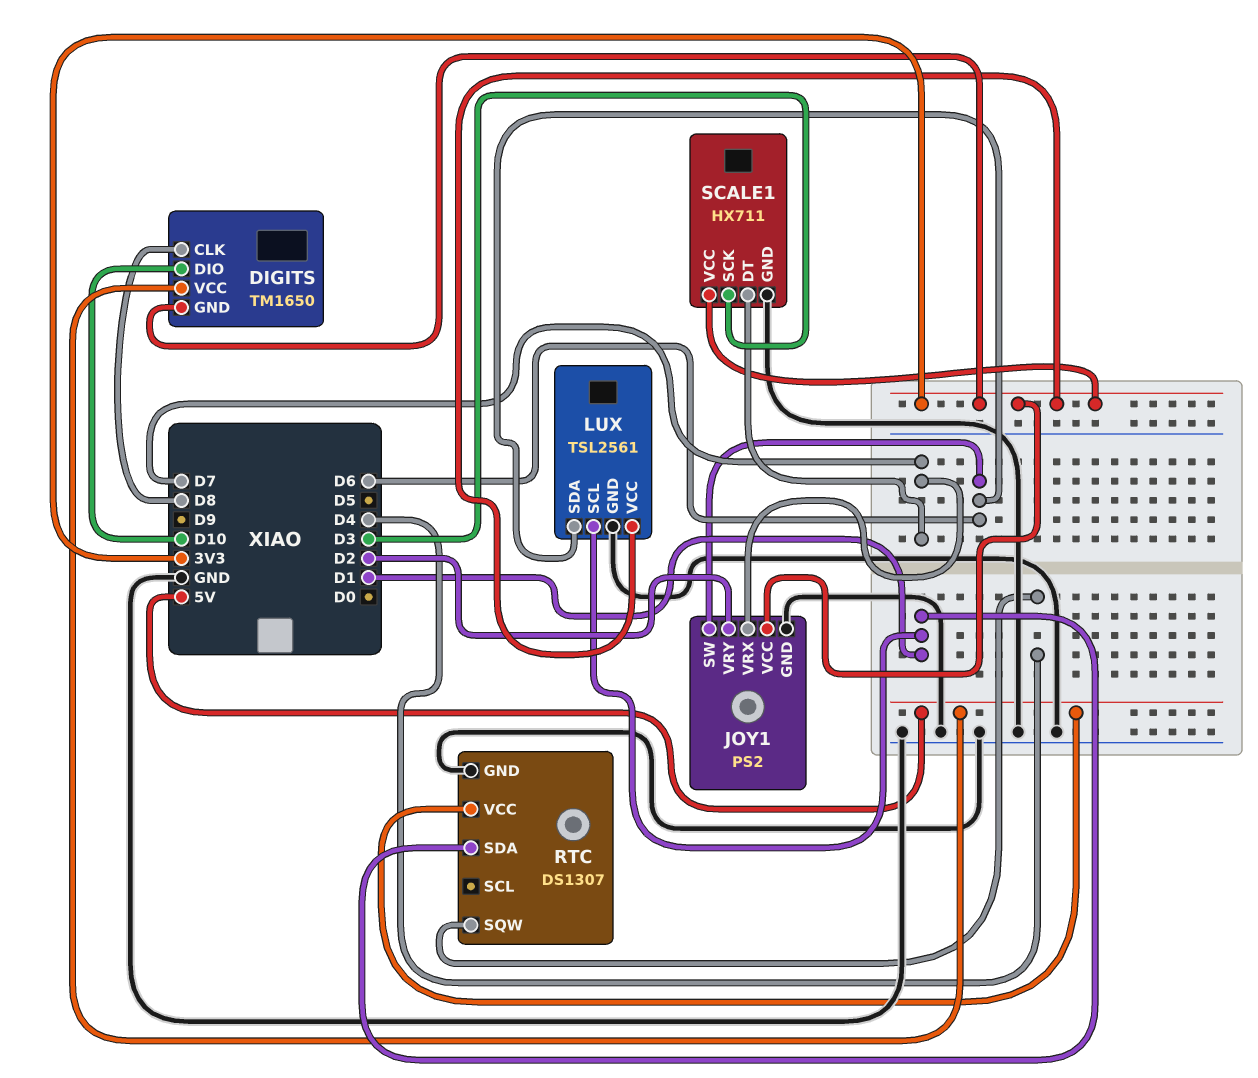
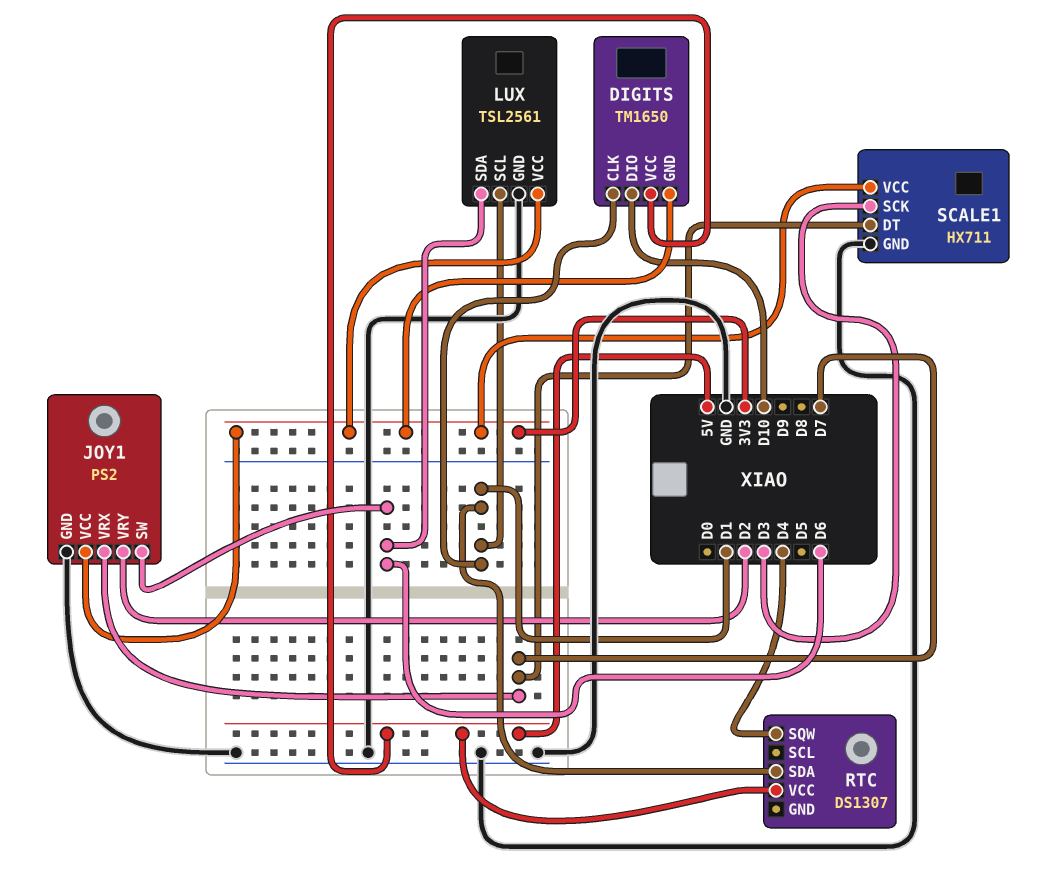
DIGITS pin CLK: D8 -> D1
RTC pin GND: GND -> none

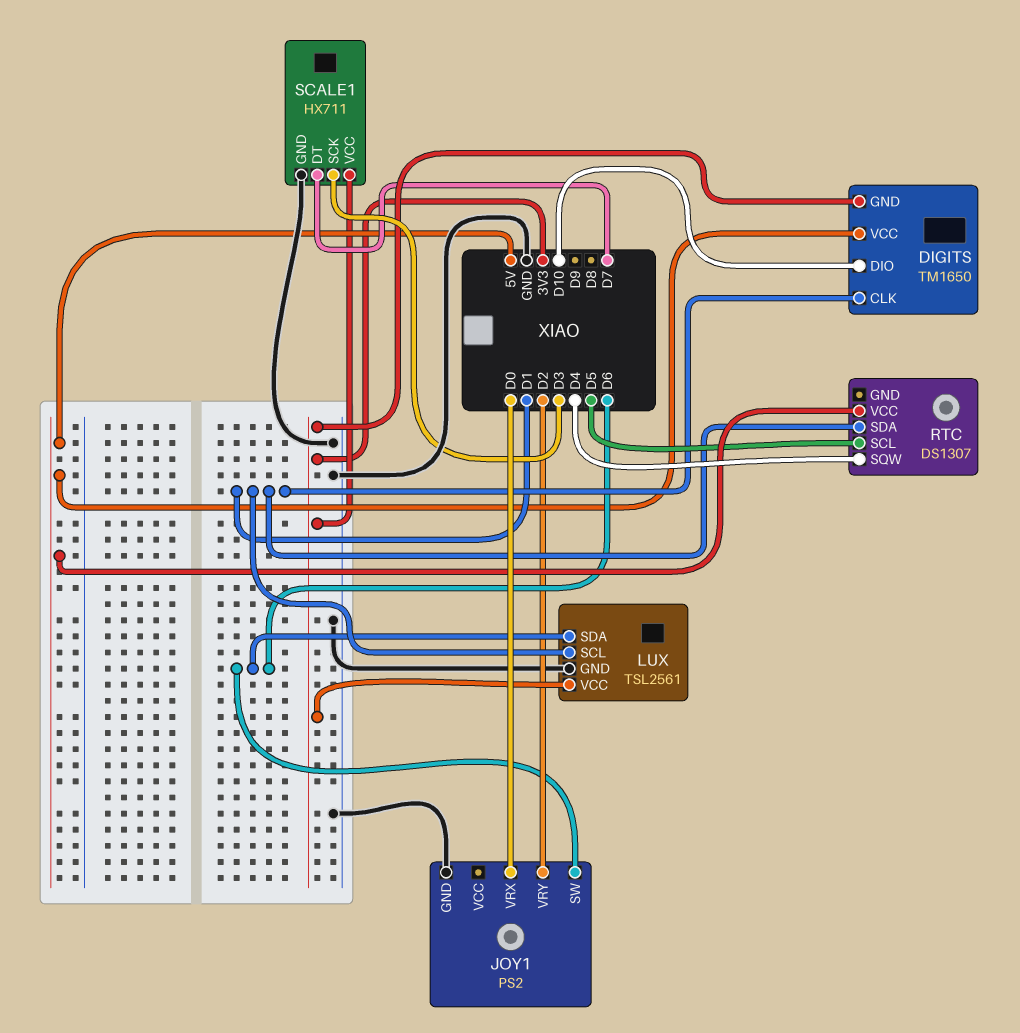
JOY1 pin VCC: 3V3 -> none
JOY1 pin VRX: D7 -> D0
RTC pin SCL: none -> D5

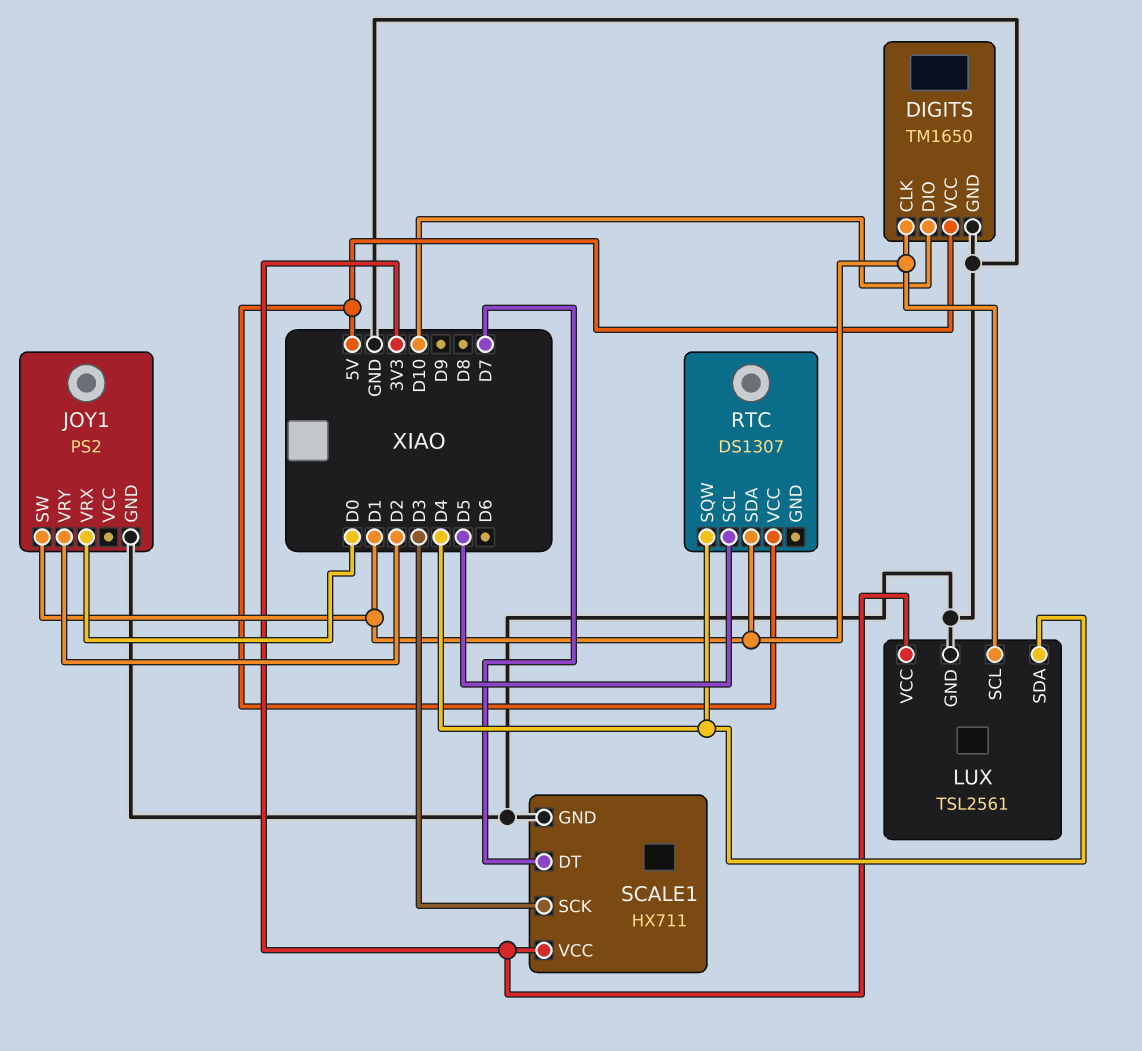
DIGITS pin GND: 3V3 -> GND
JOY1 pin SW: D6 -> D1
LUX pin SDA: D6 -> D4

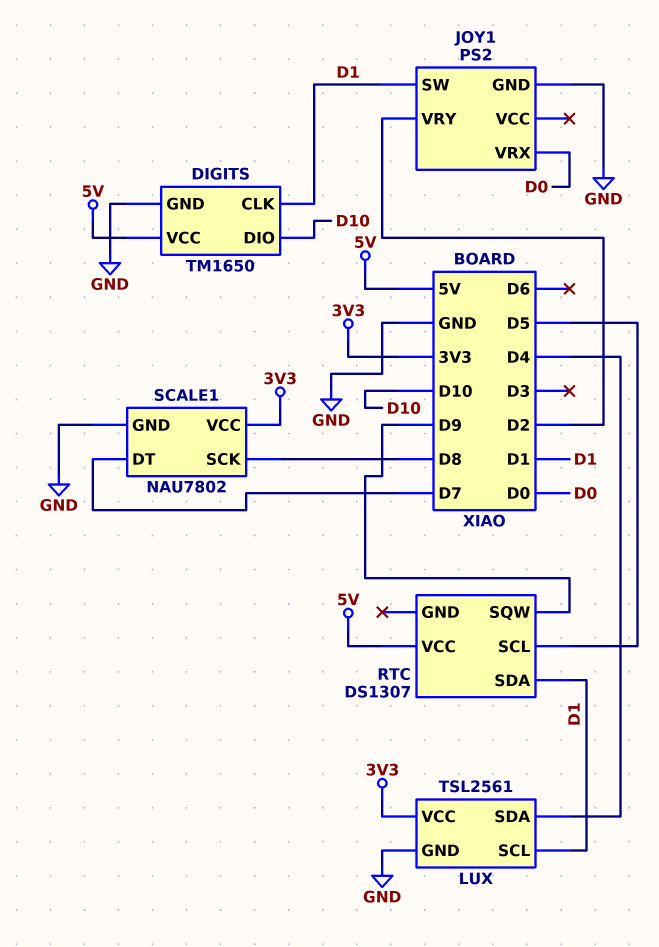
RTC pin SQW: D4 -> D9
SCALE1: HX711 -> NAU7802
SCALE1 pin SCK: D3 -> D8

